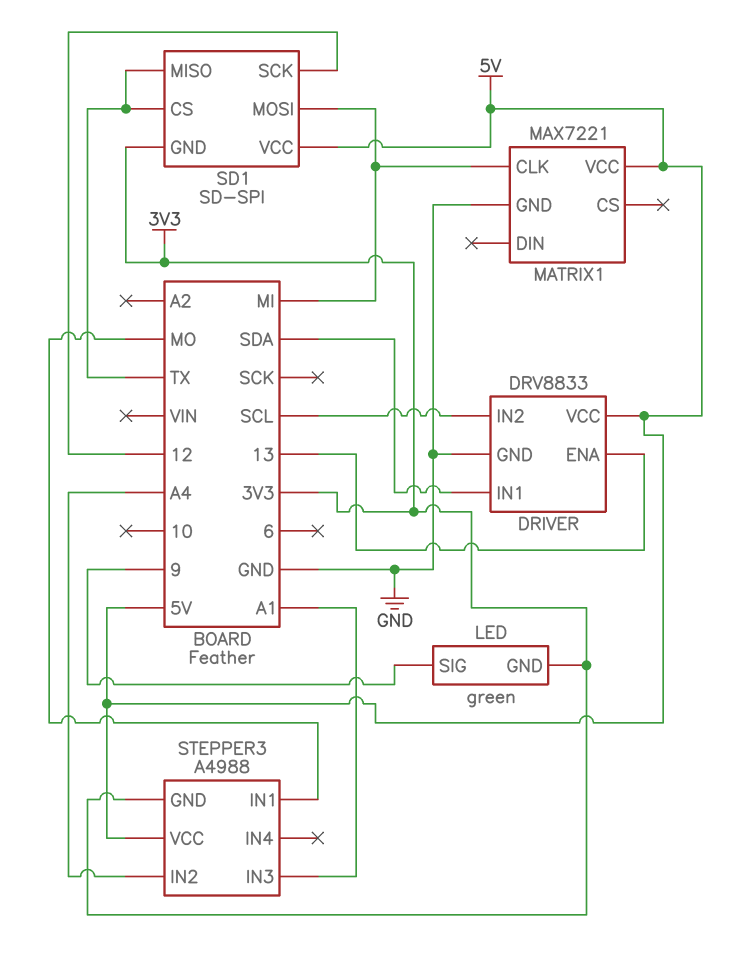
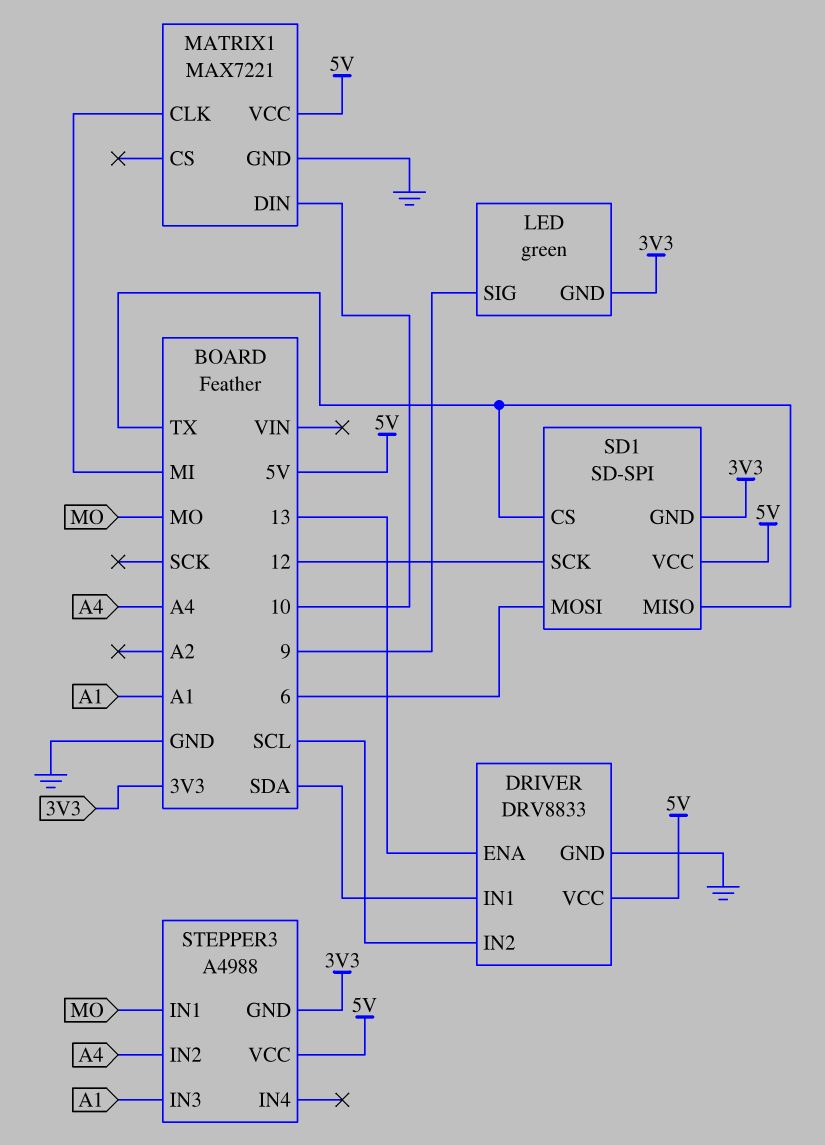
MATRIX1 pin DIN: none -> 10
SD1 pin MOSI: MI -> 6

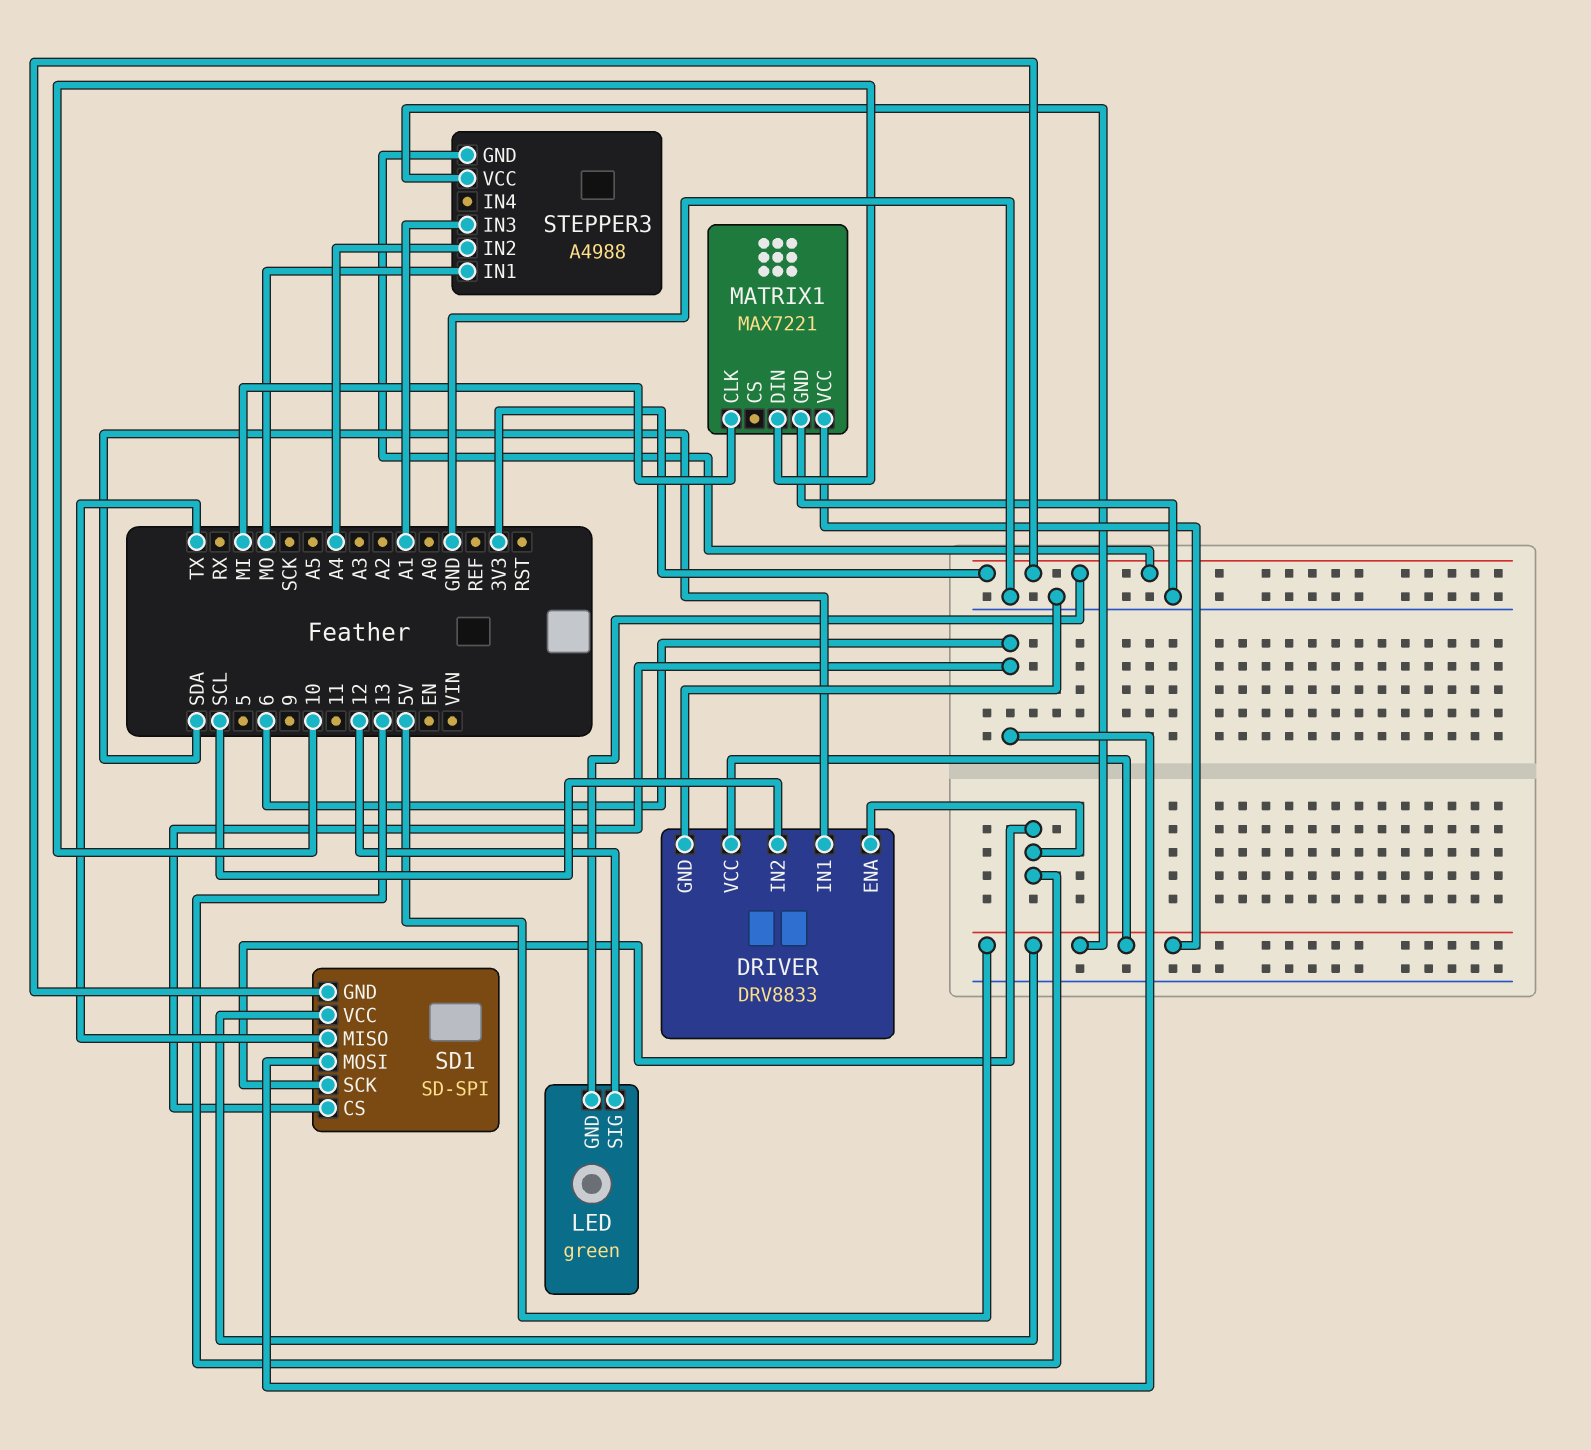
LED pin SIG: 9 -> 12
SD1 pin CS: TX -> 6
SD1 pin SCK: 12 -> 13

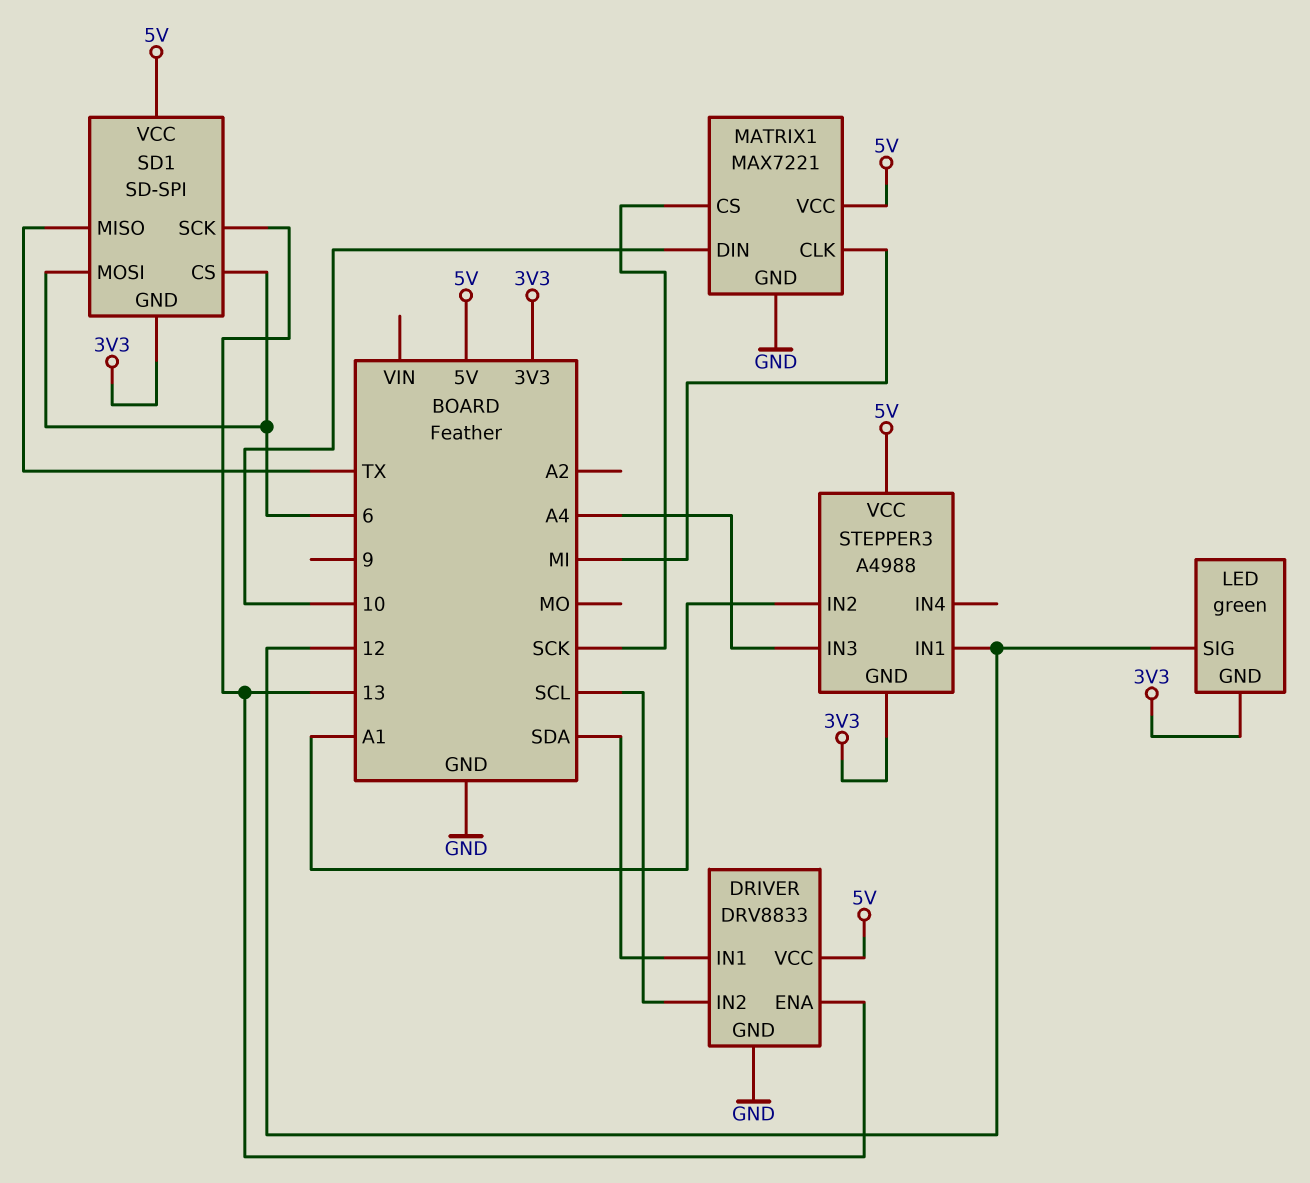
MATRIX1 pin CS: none -> SCK
STEPPER3 pin IN1: MO -> 12
STEPPER3 pin IN2: A4 -> A1
STEPPER3 pin IN3: A1 -> A4

